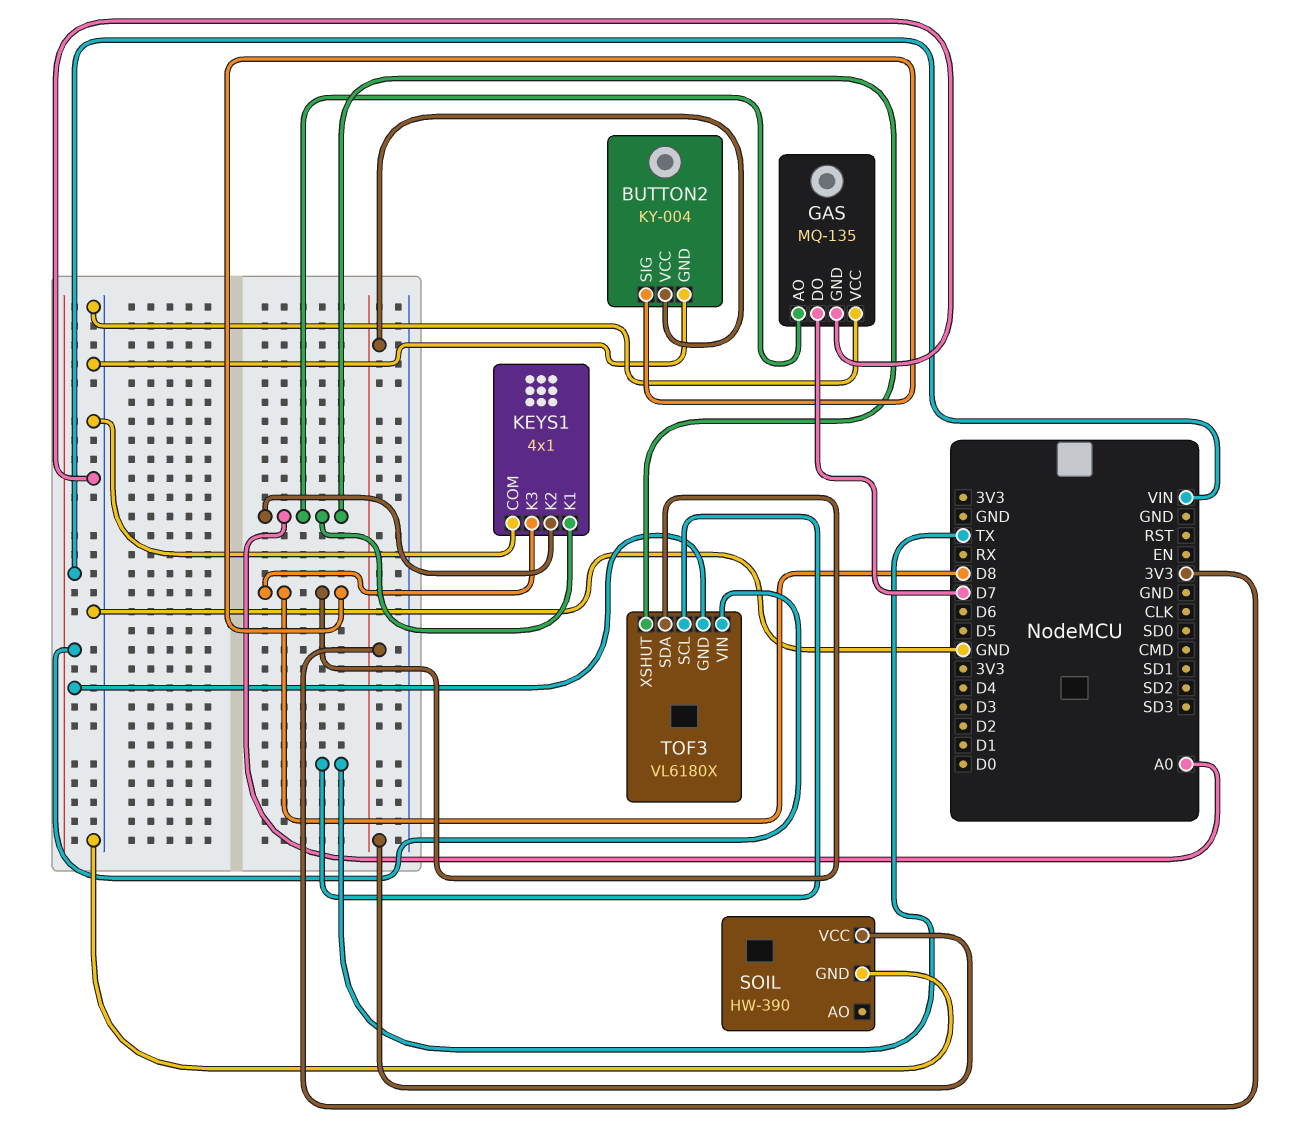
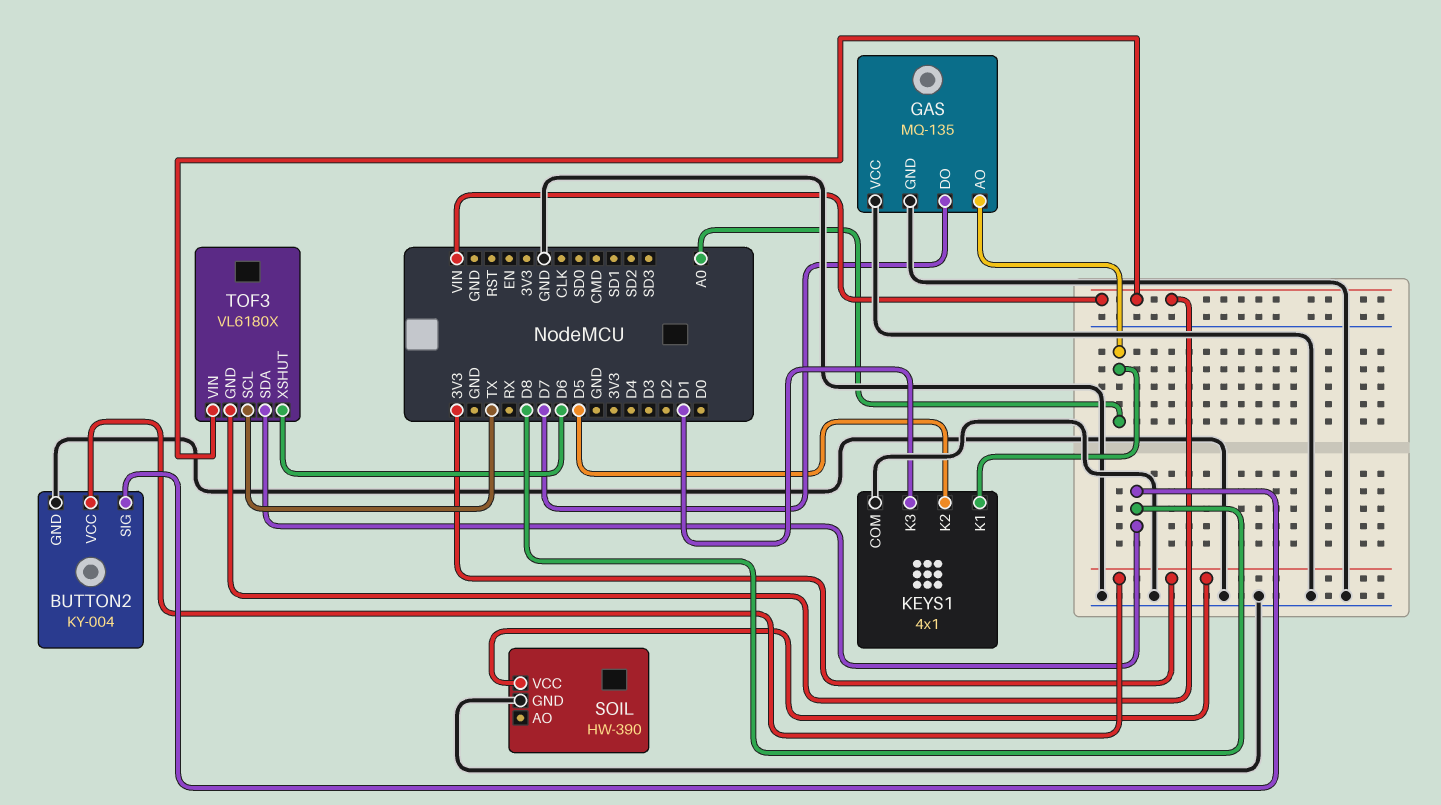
KEYS1 pin K2: A0 -> D5
KEYS1 pin K3: D8 -> D1
TOF3 pin XSHUT: A0 -> D6

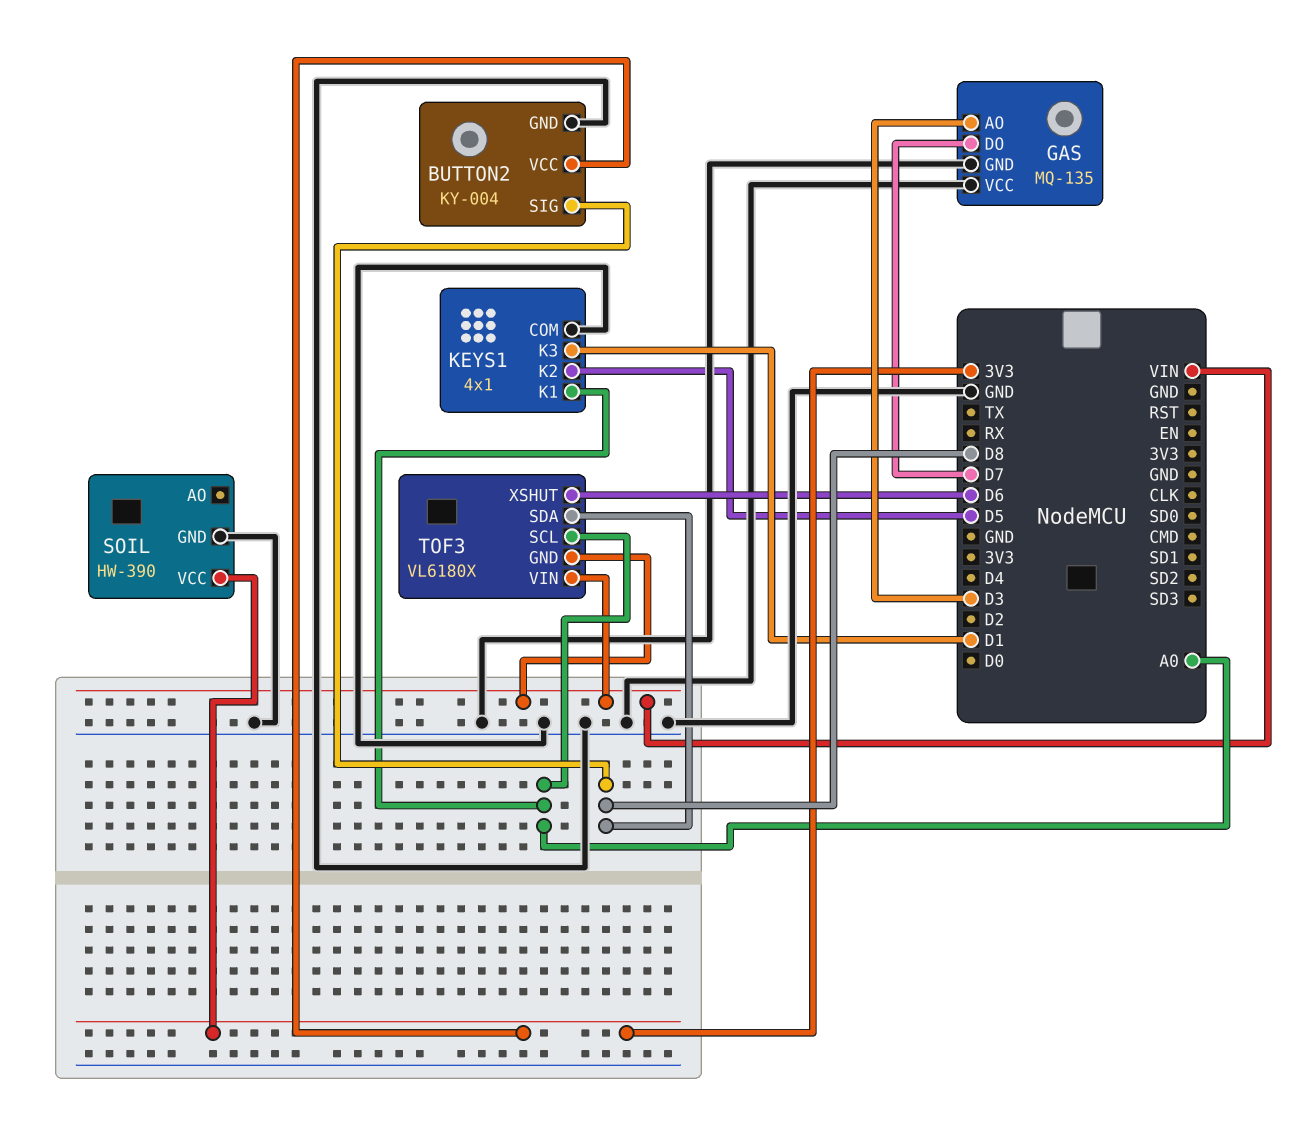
GAS pin AO: A0 -> D3
TOF3 pin SCL: TX -> A0

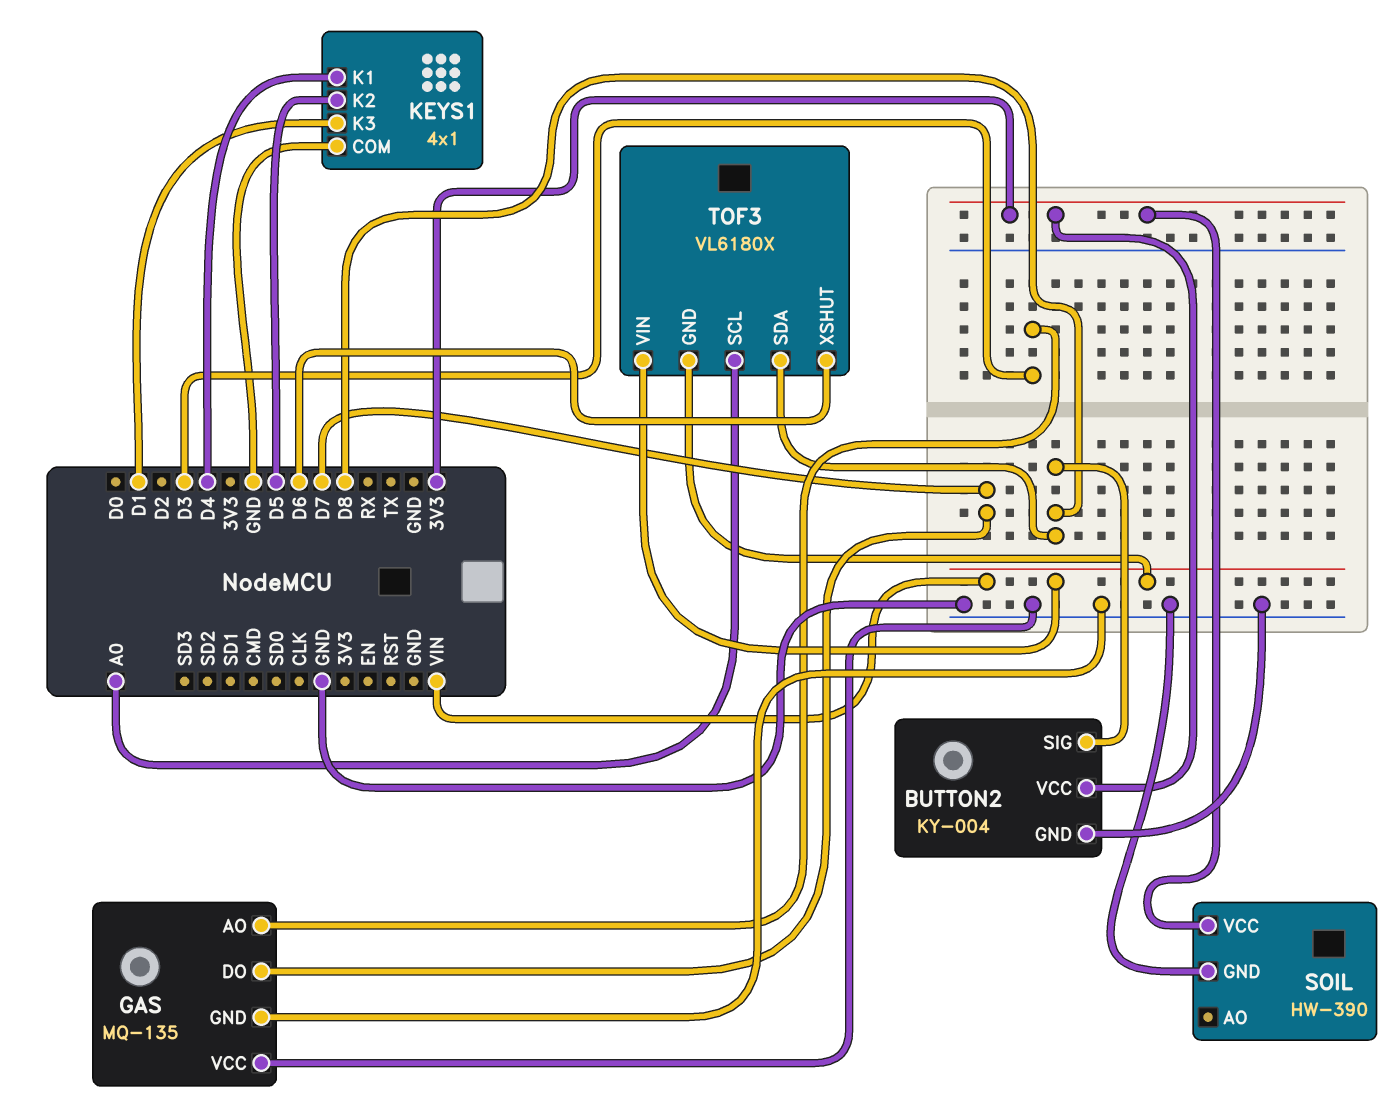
KEYS1 pin K1: A0 -> D4

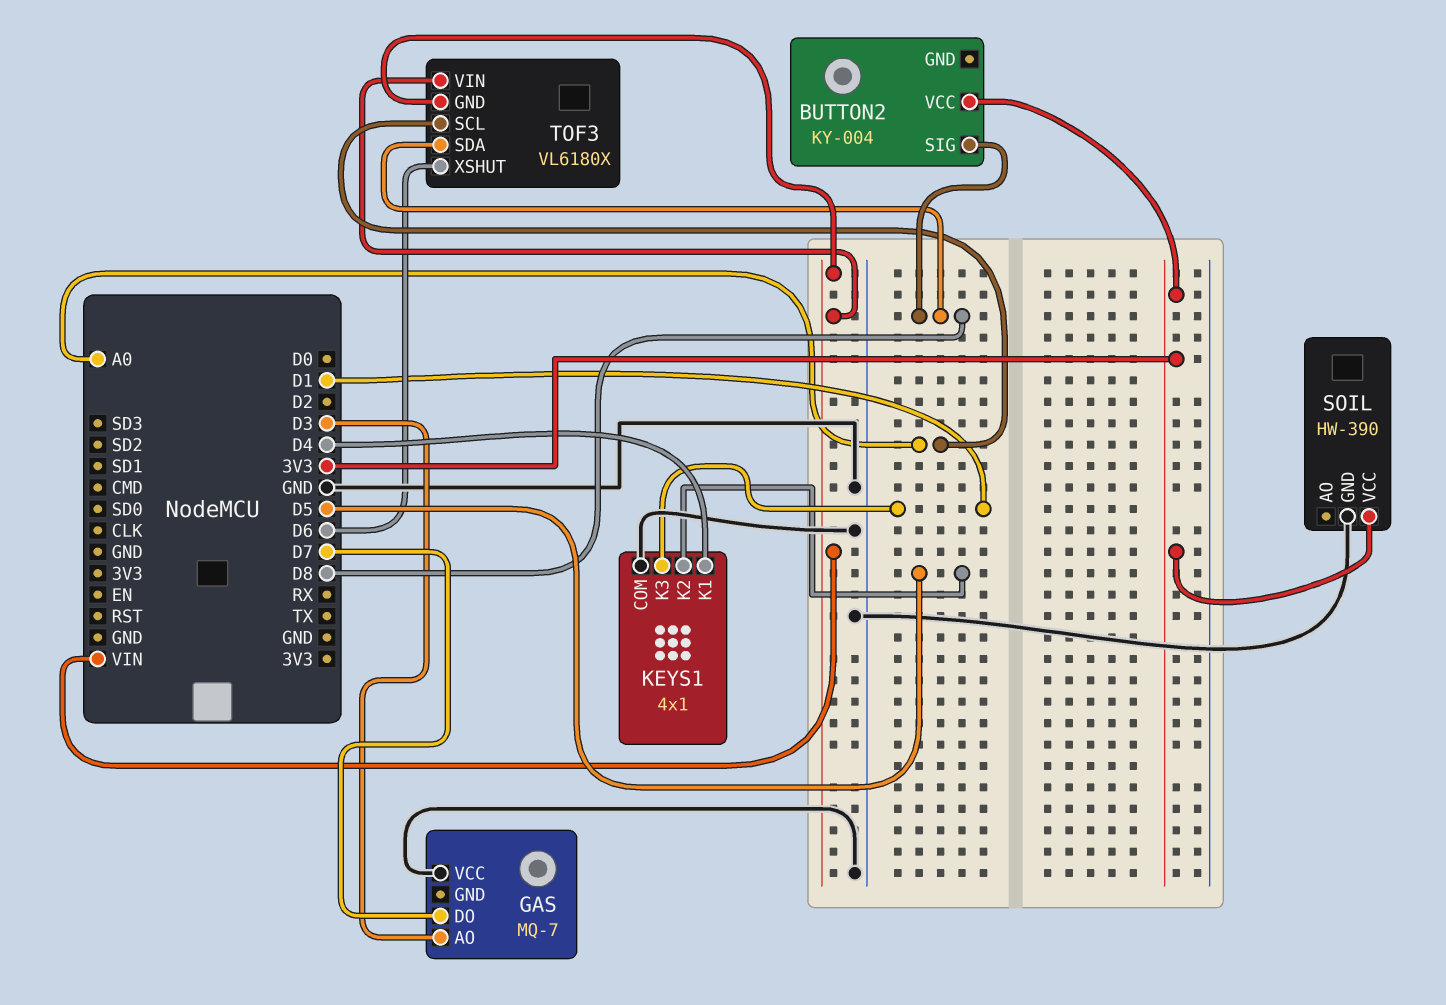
BUTTON2 pin GND: GND -> none
GAS: MQ-135 -> MQ-7
GAS pin GND: GND -> none

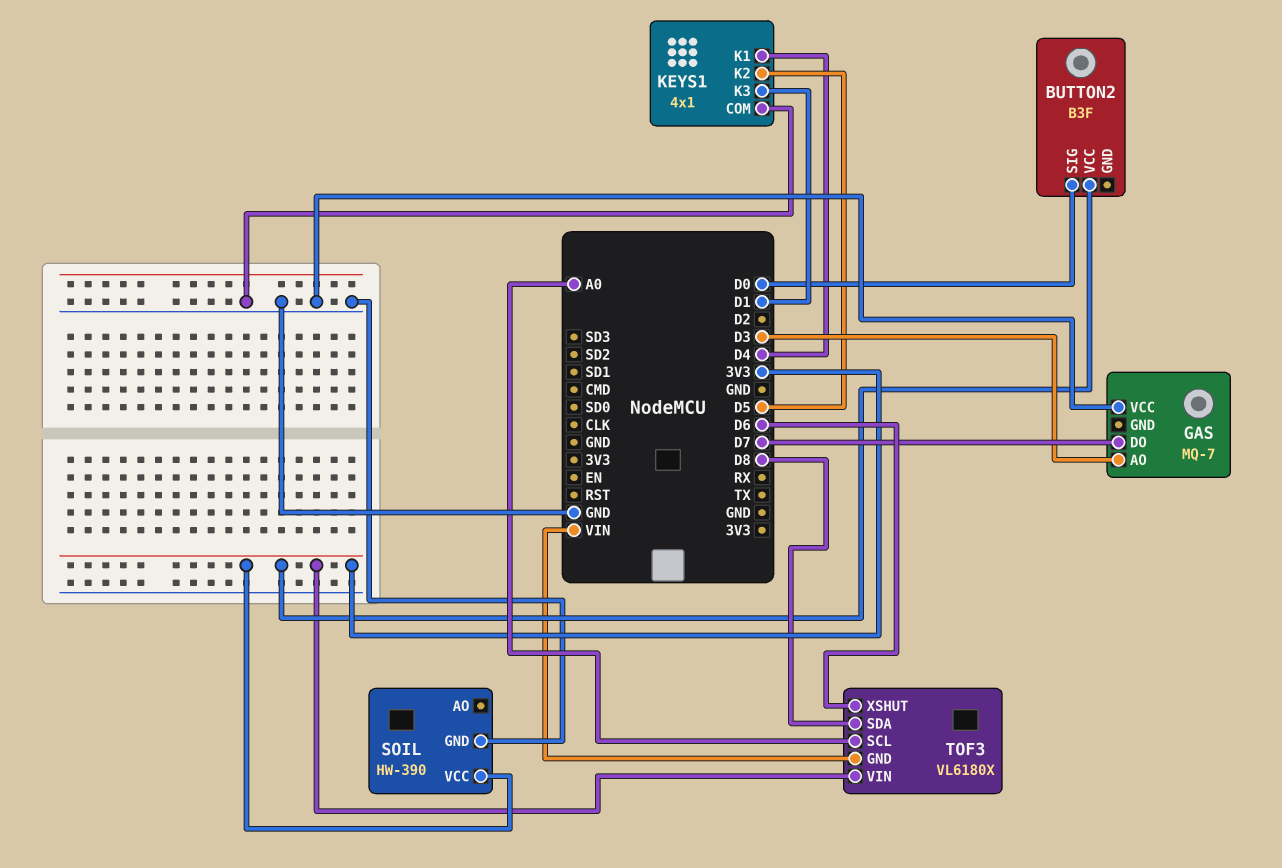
BUTTON2: KY-004 -> B3F
BUTTON2 pin SIG: D8 -> D0
TOF3 pin VIN: VIN -> 3V3

